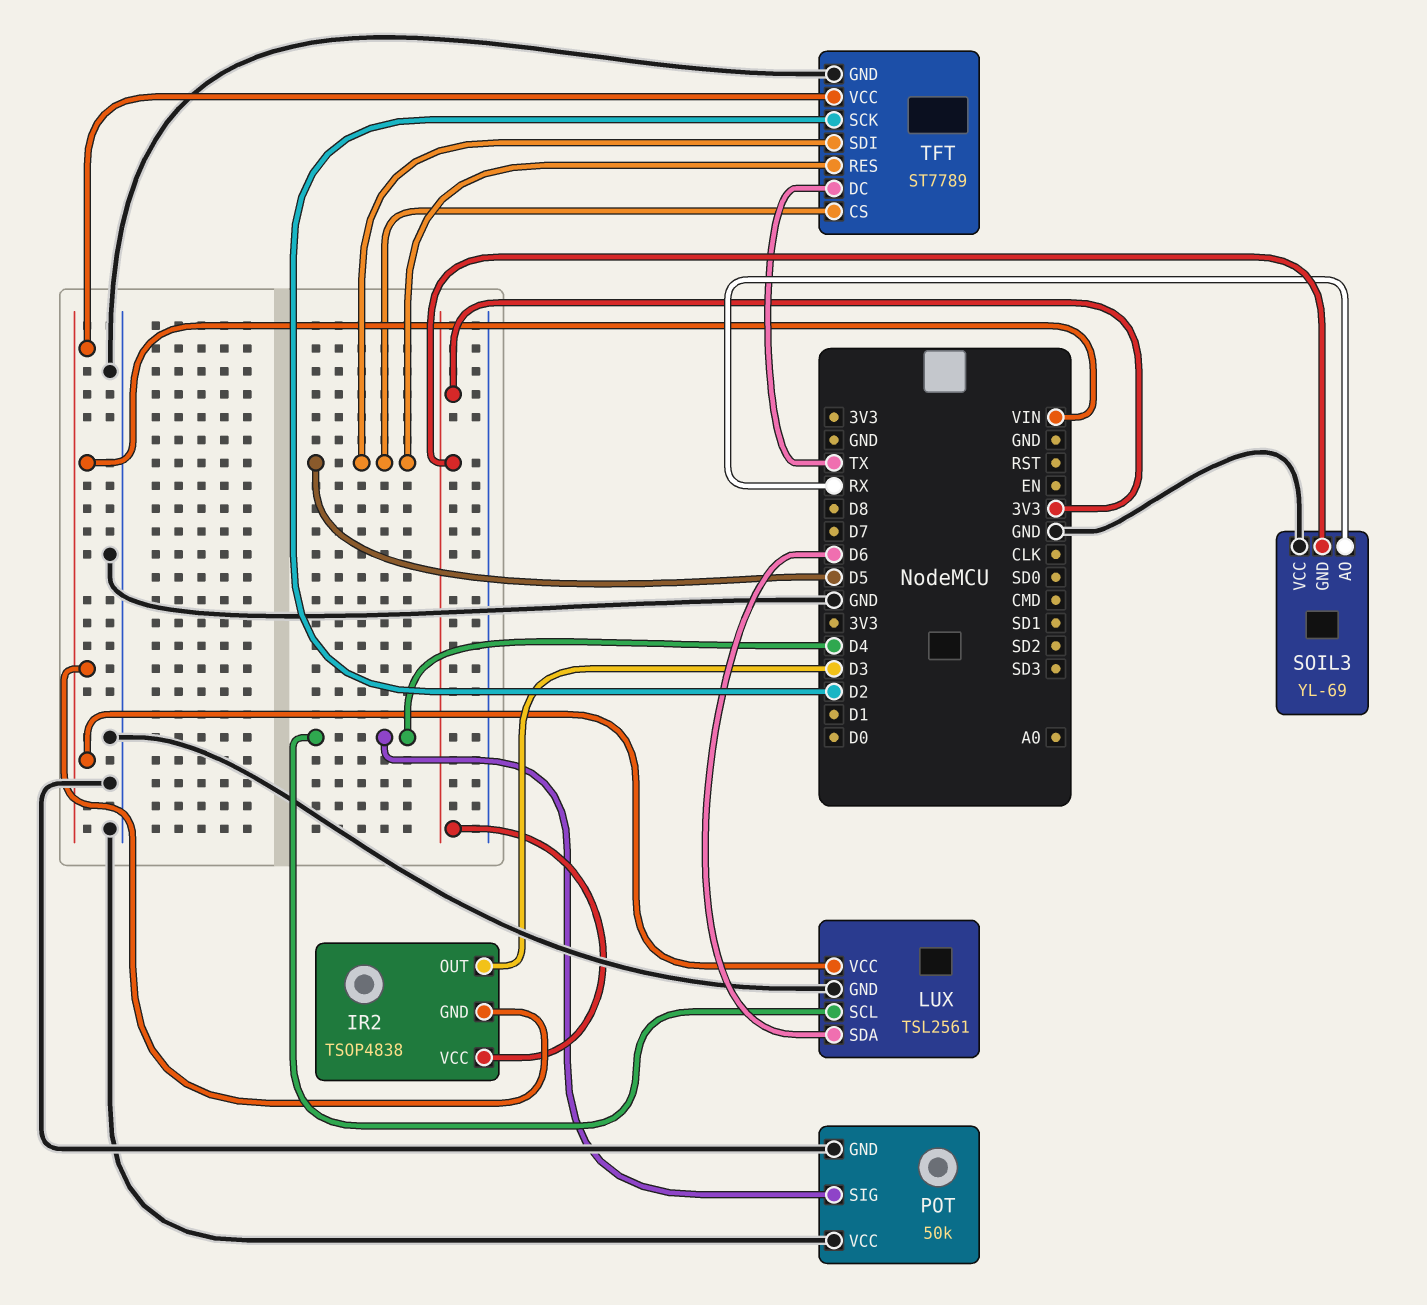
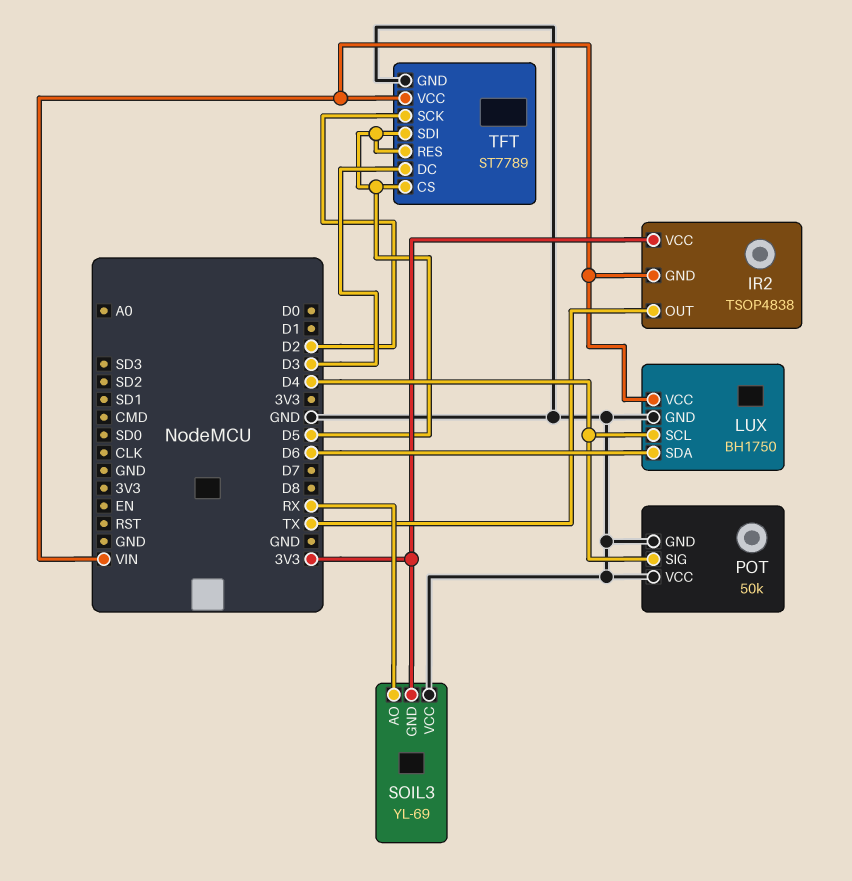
IR2 pin OUT: D3 -> TX
LUX: TSL2561 -> BH1750
TFT pin DC: TX -> D3

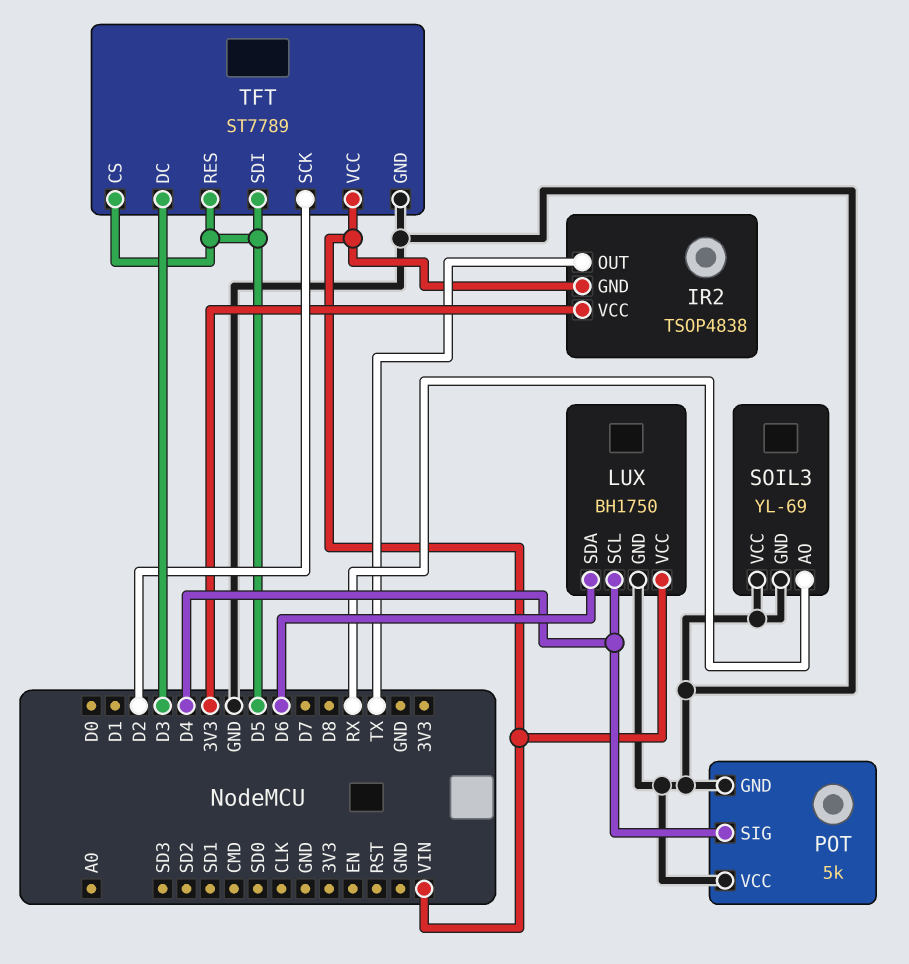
POT: 50k -> 5k
SOIL3 pin GND: 3V3 -> GND

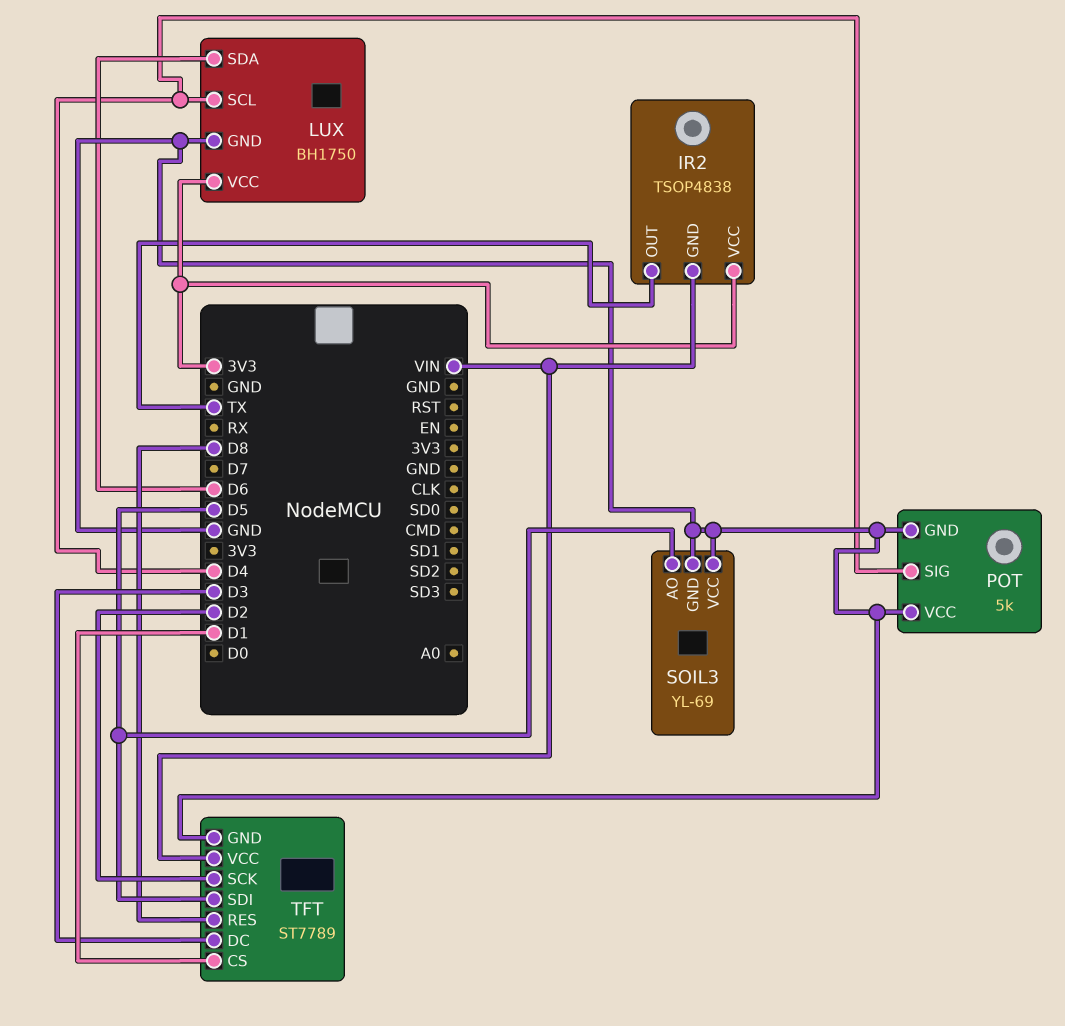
LUX pin VCC: VIN -> 3V3
SOIL3 pin AO: RX -> D5
TFT pin CS: D5 -> D1
TFT pin RES: D5 -> D8

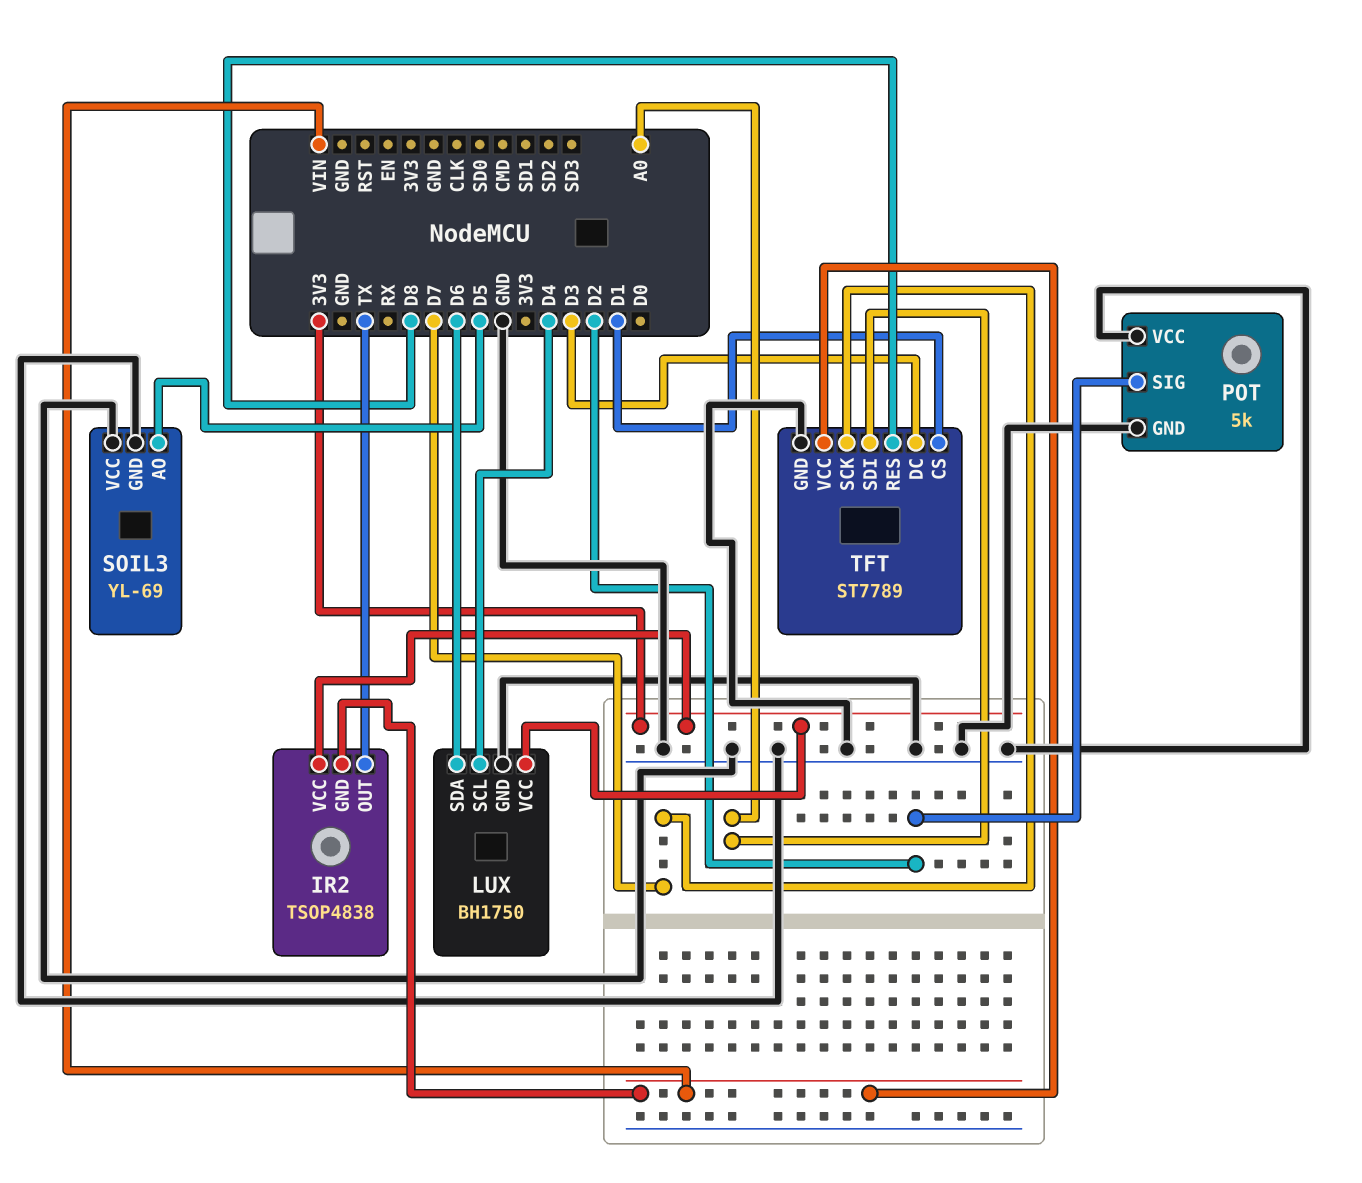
POT pin SIG: D4 -> D2
TFT pin SCK: D2 -> D7
TFT pin SDI: D5 -> A0

